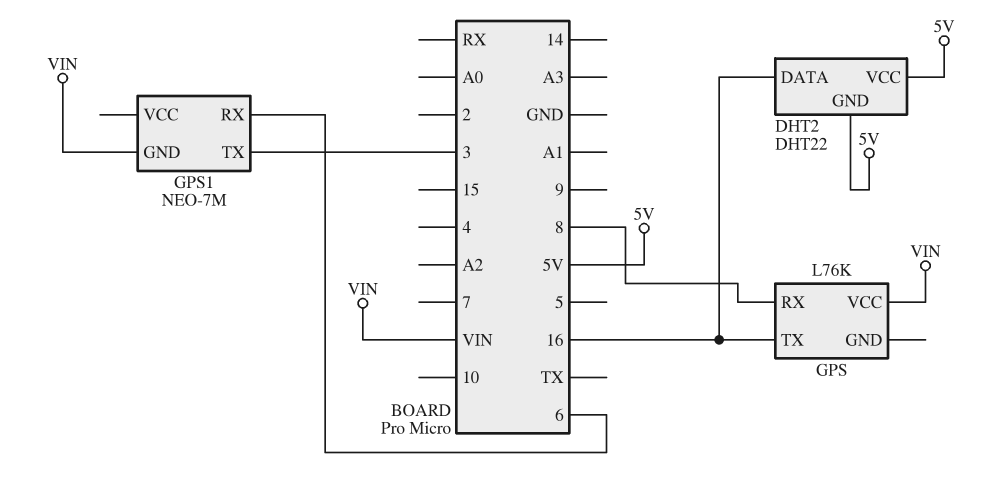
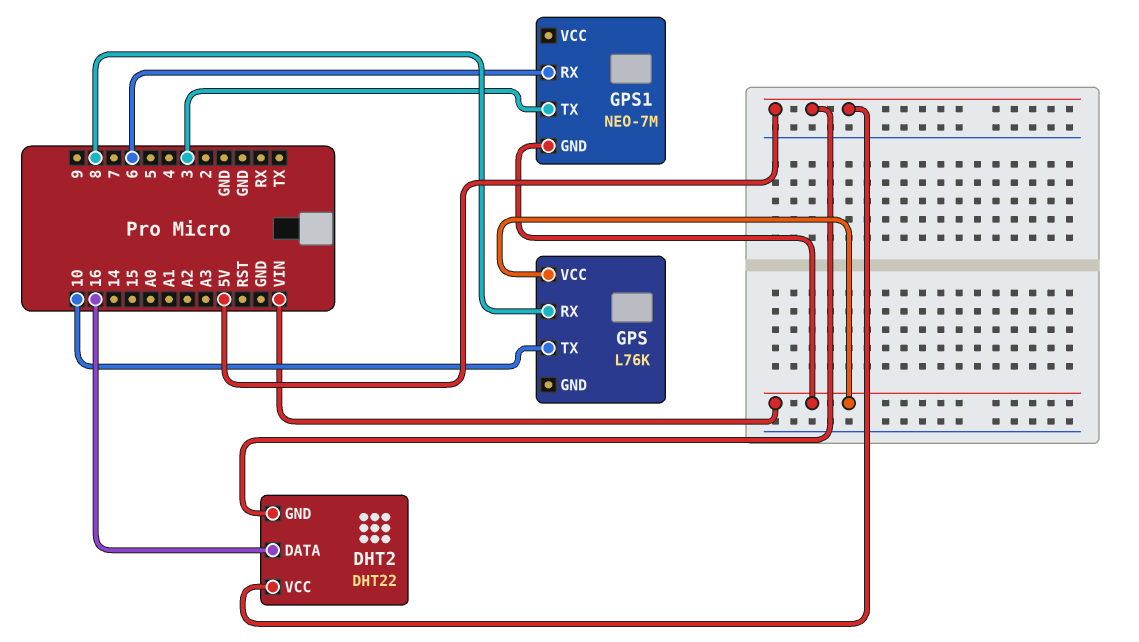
GPS pin TX: 16 -> 10

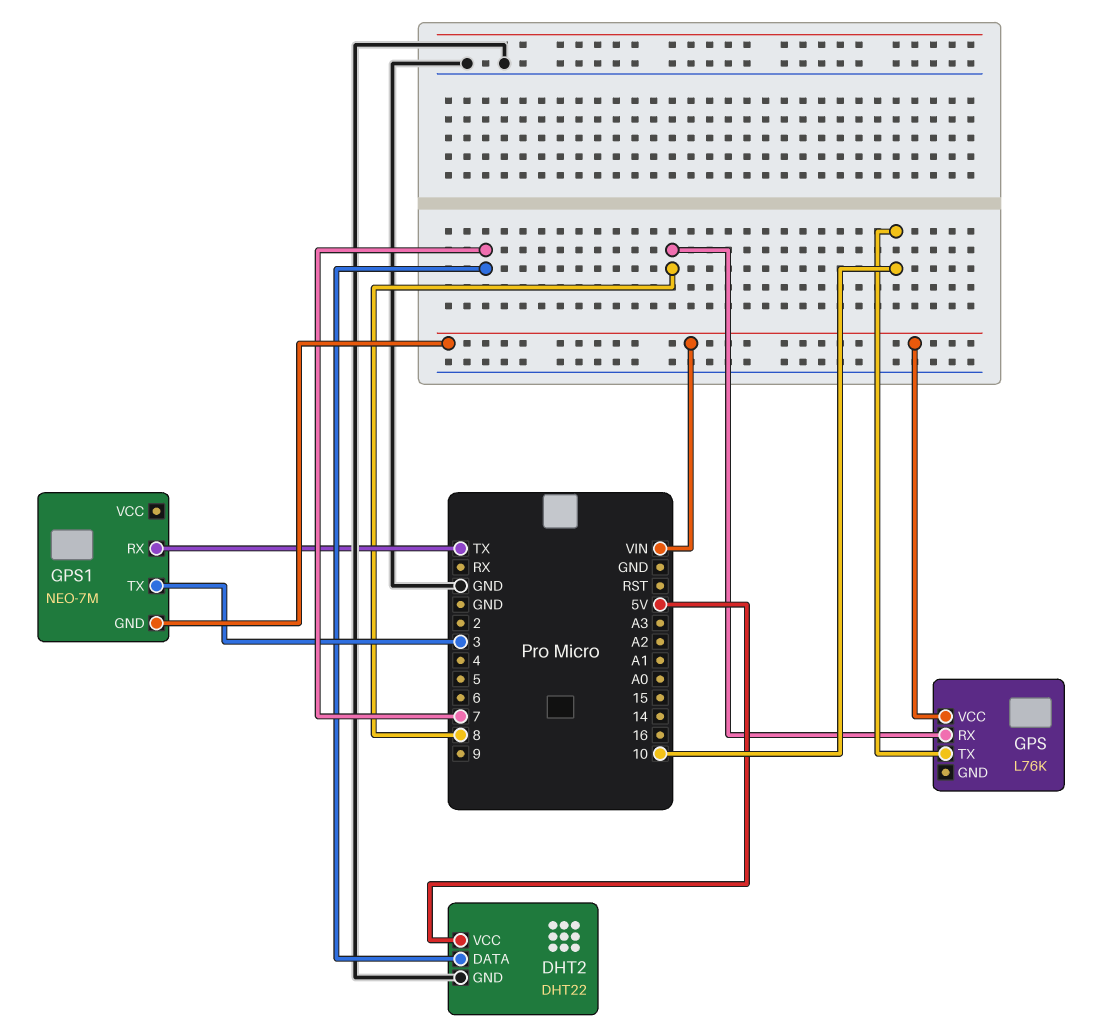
DHT2 pin DATA: 16 -> 7
DHT2 pin GND: 5V -> GND
GPS1 pin RX: 6 -> TX

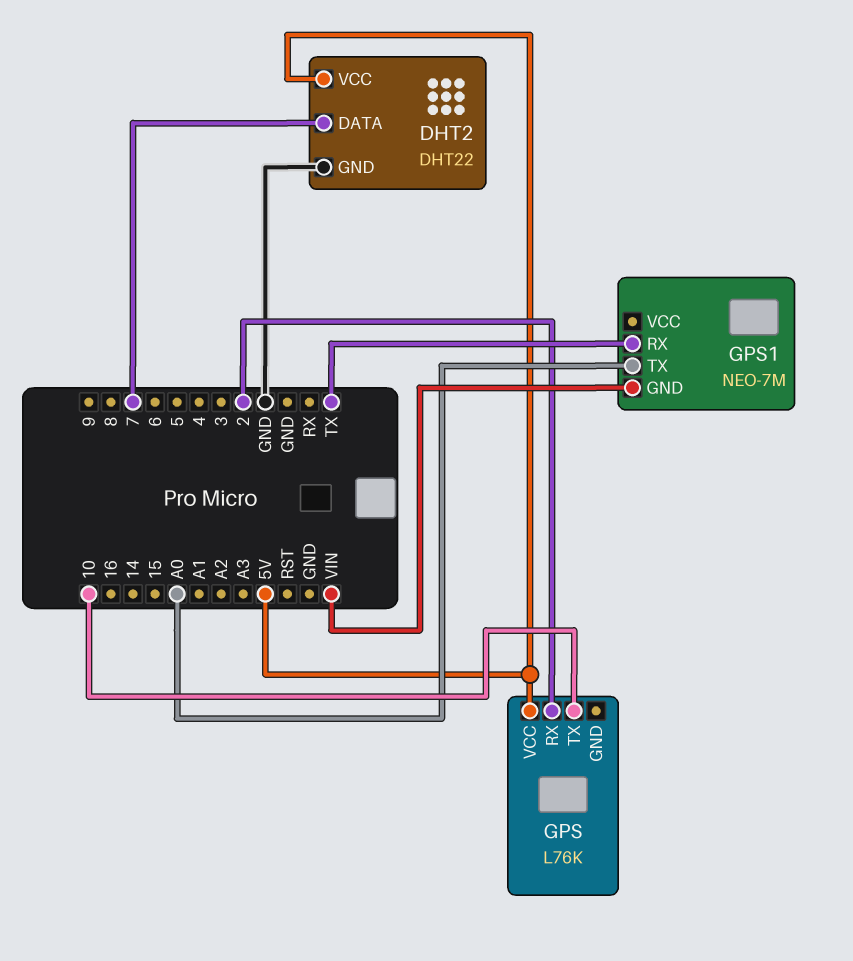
GPS pin RX: 8 -> 2
GPS pin VCC: VIN -> 5V
GPS1 pin TX: 3 -> A0

